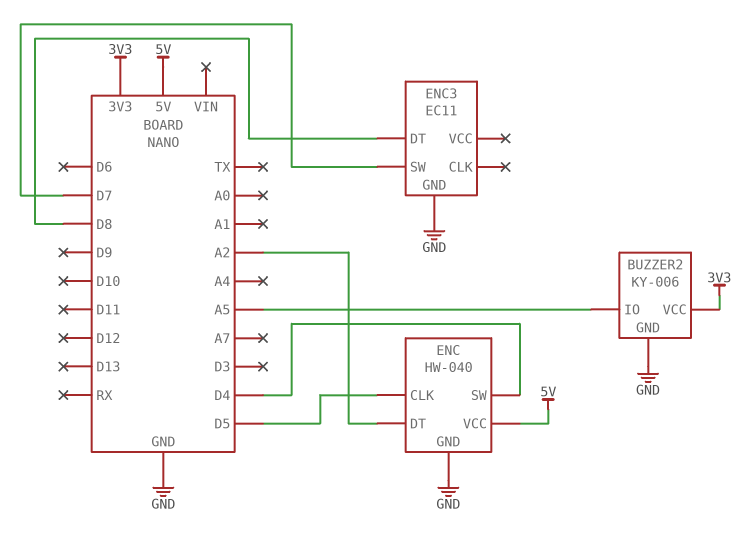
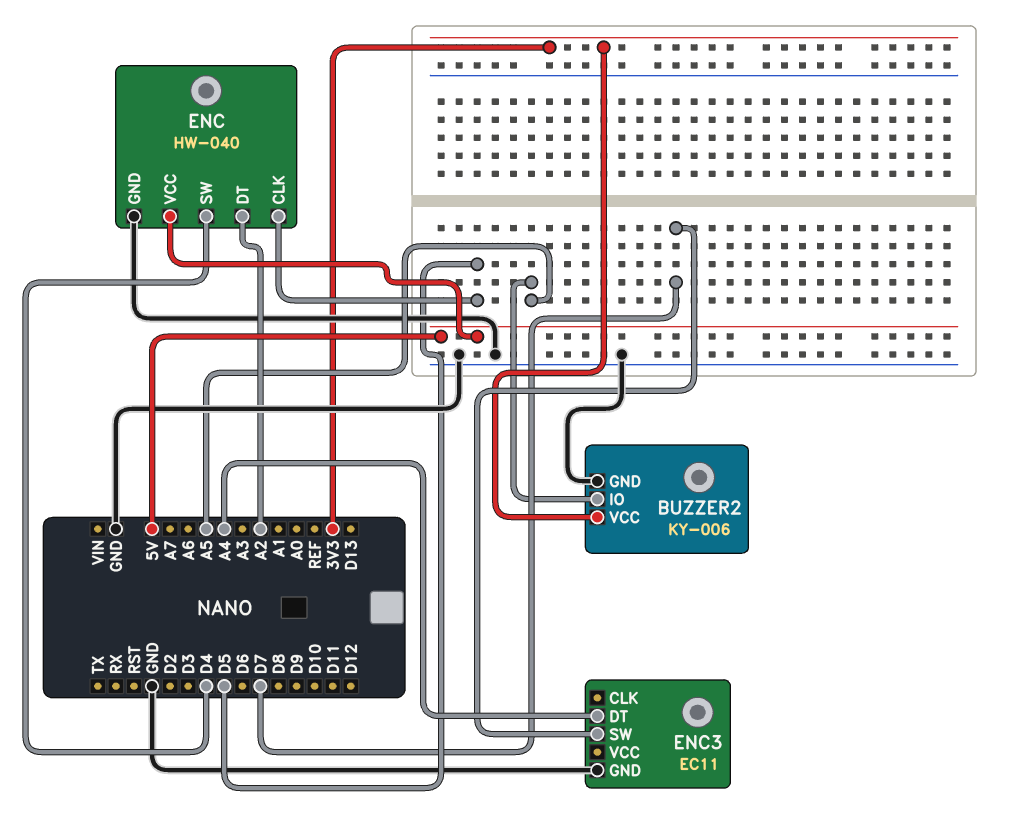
ENC3 pin DT: D8 -> A4

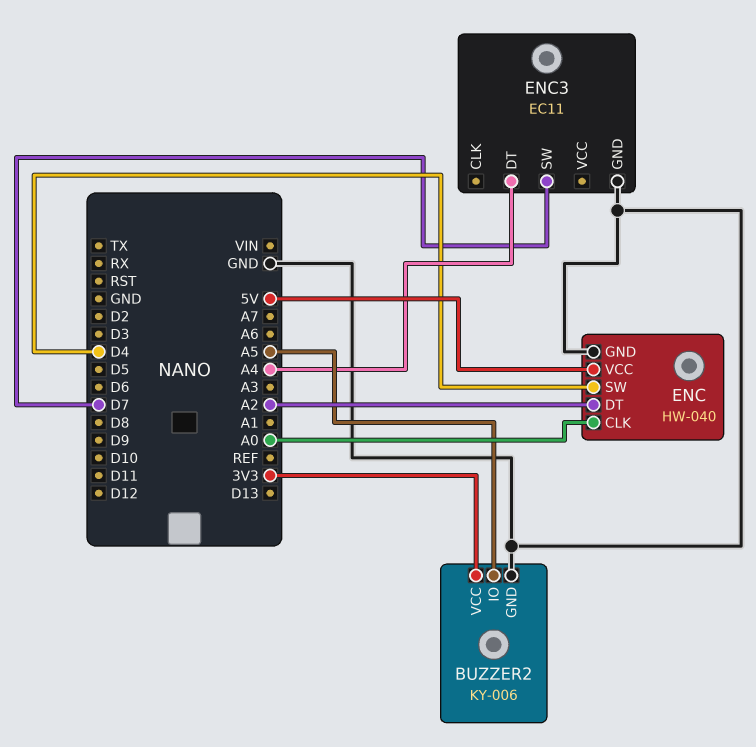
ENC pin CLK: D5 -> A0

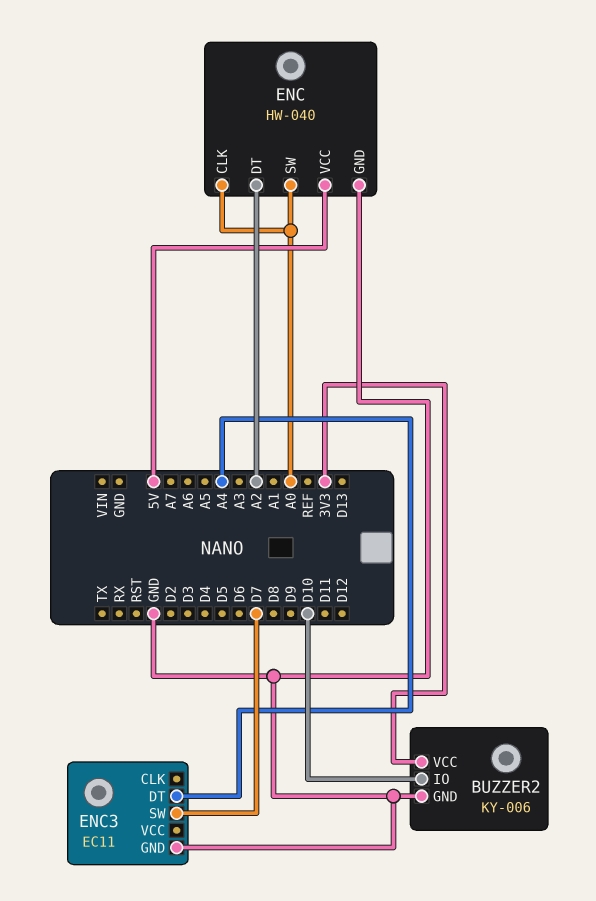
BUZZER2 pin IO: A5 -> D10
ENC pin SW: D4 -> A0

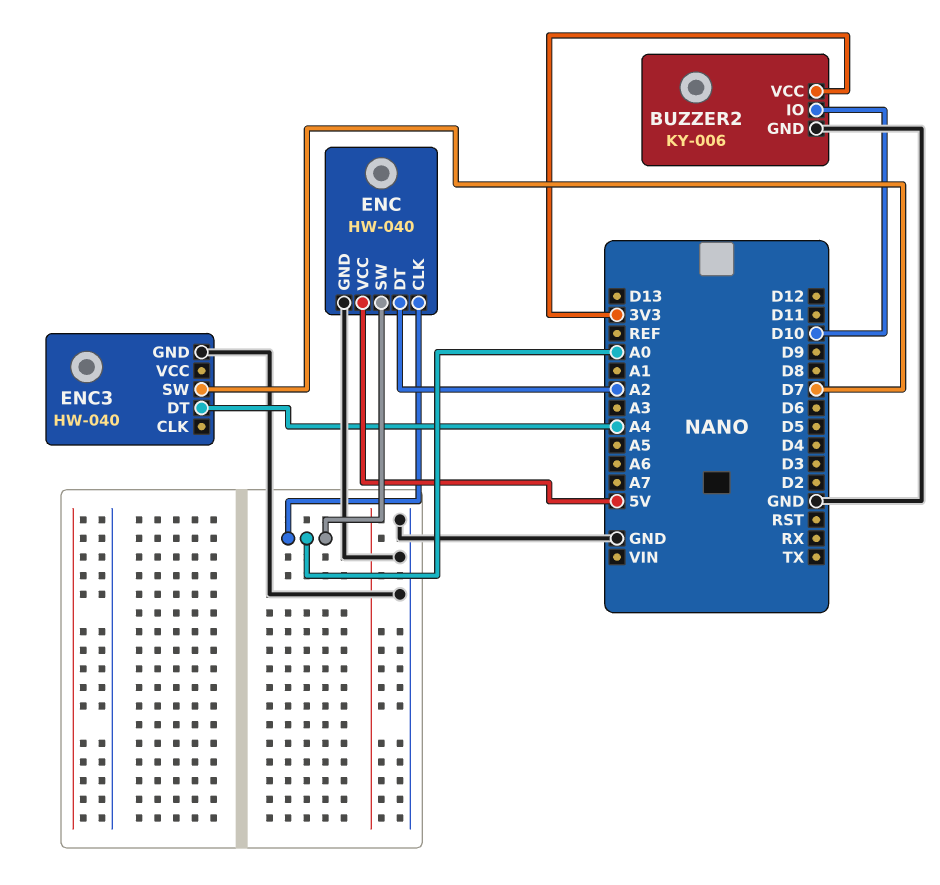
ENC3: EC11 -> HW-040

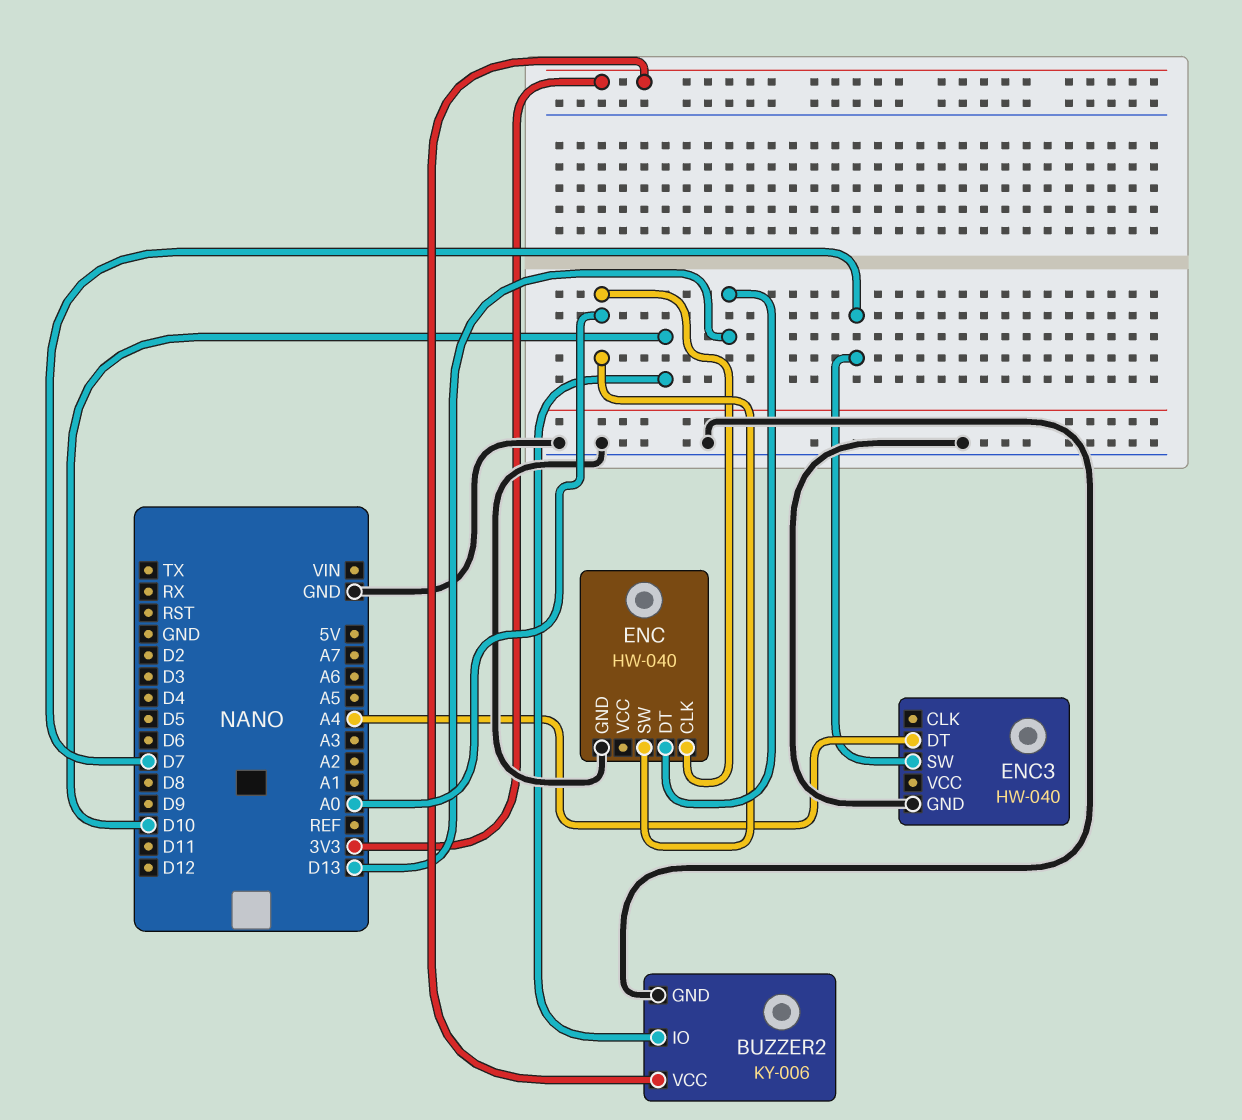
ENC pin DT: A2 -> D13
ENC pin VCC: 5V -> none

